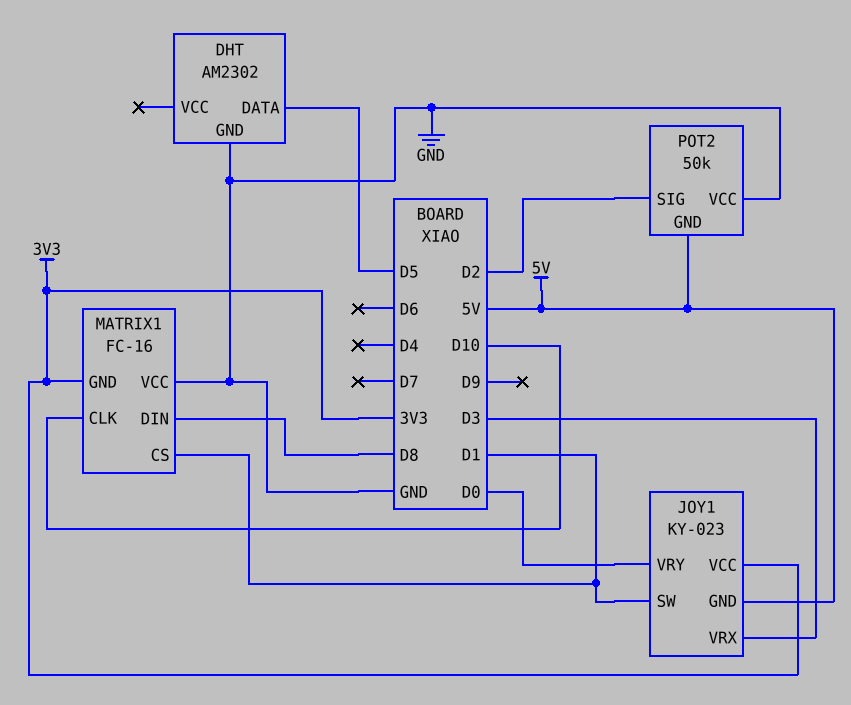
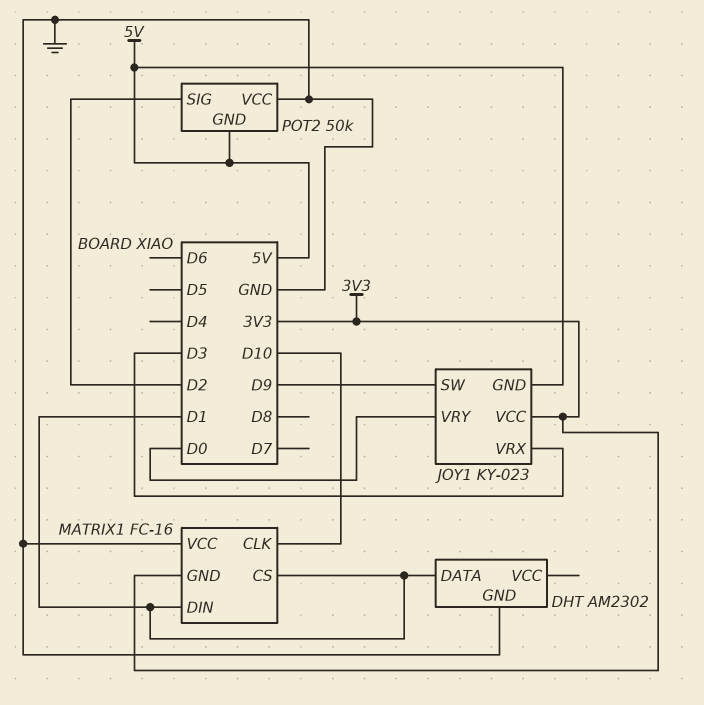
DHT pin DATA: D5 -> D1
JOY1 pin SW: D1 -> D9
MATRIX1 pin DIN: D8 -> D1

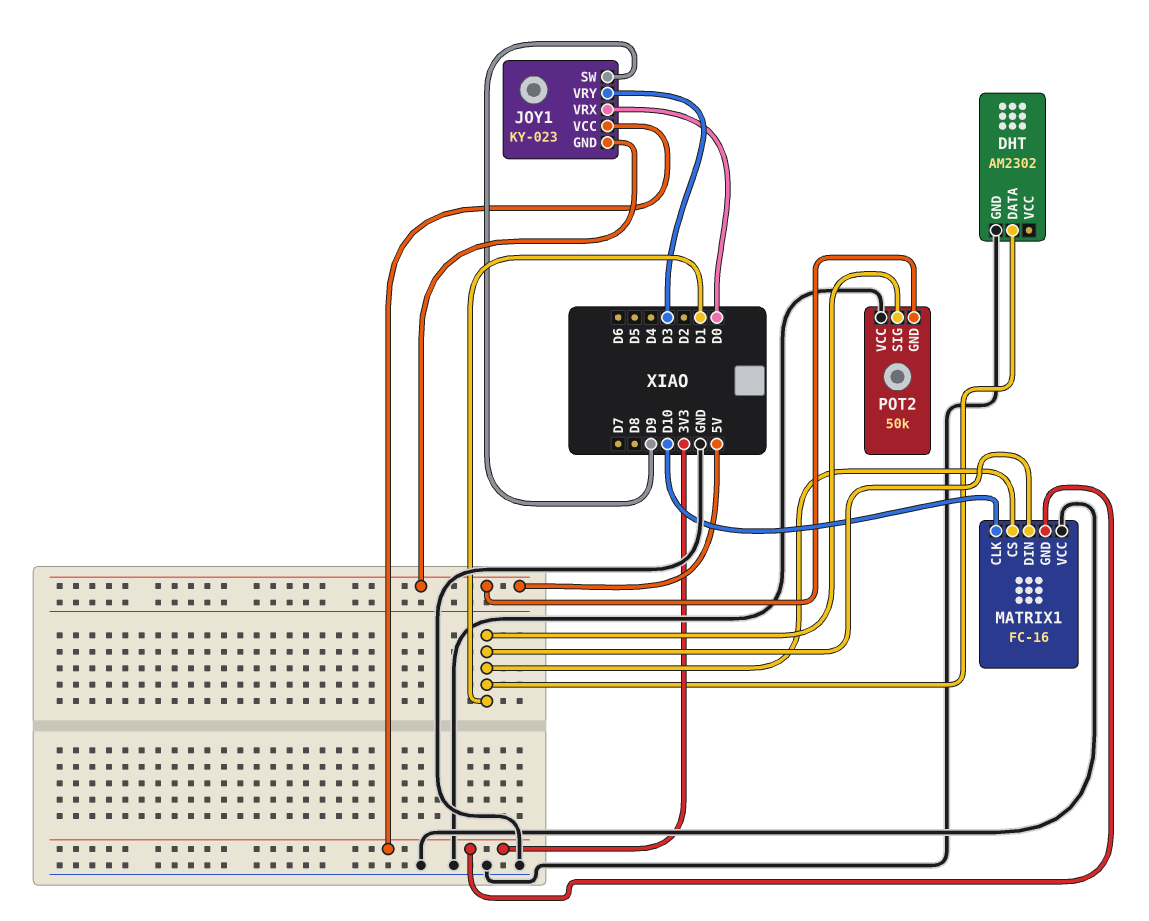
JOY1 pin VRX: D3 -> D0
JOY1 pin VRY: D0 -> D3
POT2 pin SIG: D2 -> D1

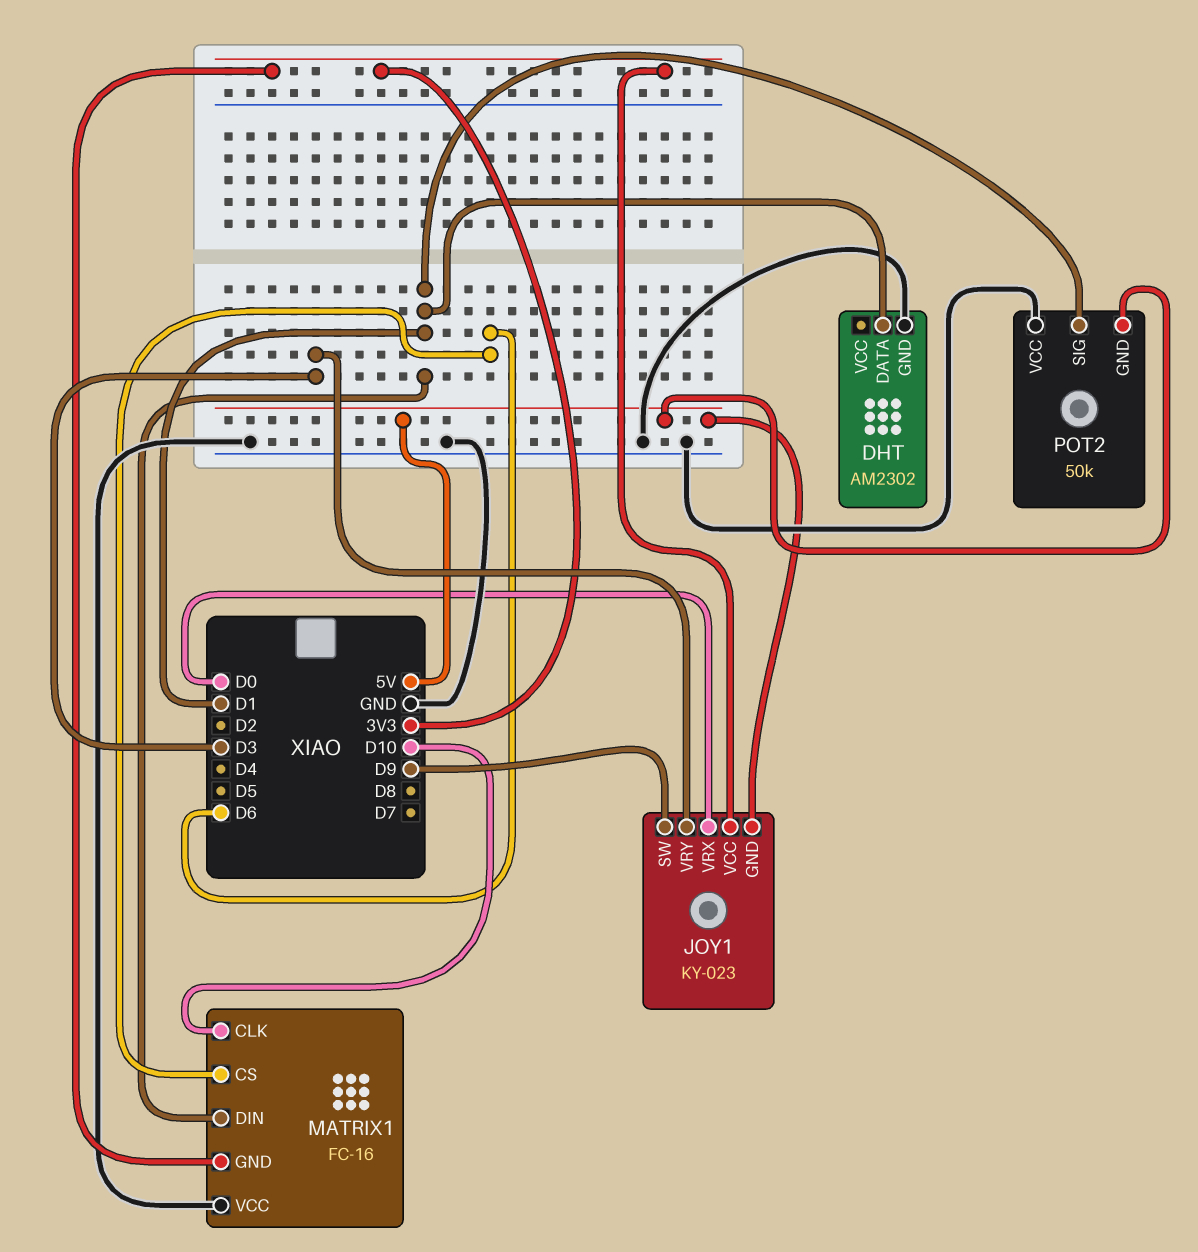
MATRIX1 pin CS: D1 -> D6

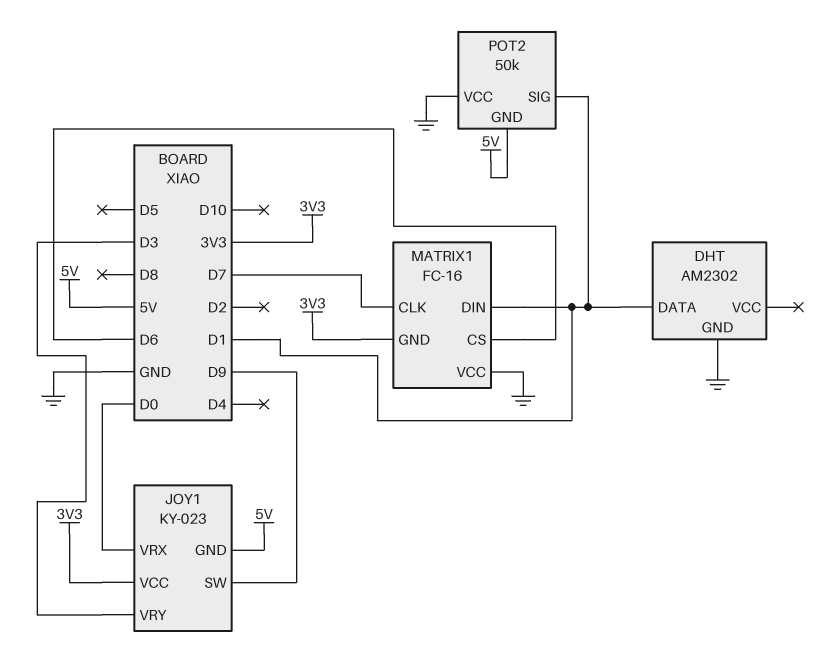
MATRIX1 pin CLK: D10 -> D7

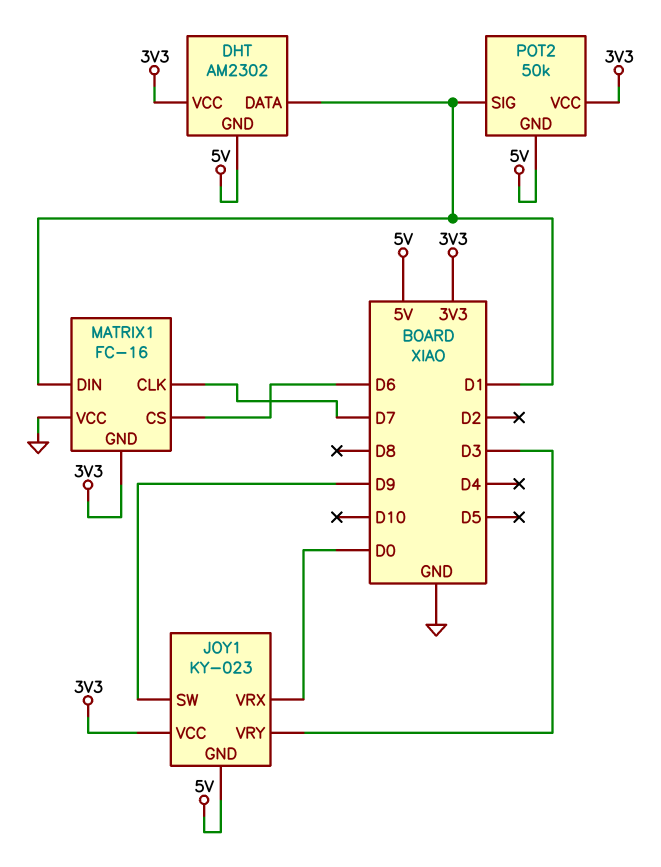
DHT pin GND: GND -> 5V
DHT pin VCC: none -> 3V3
POT2 pin VCC: GND -> 3V3

